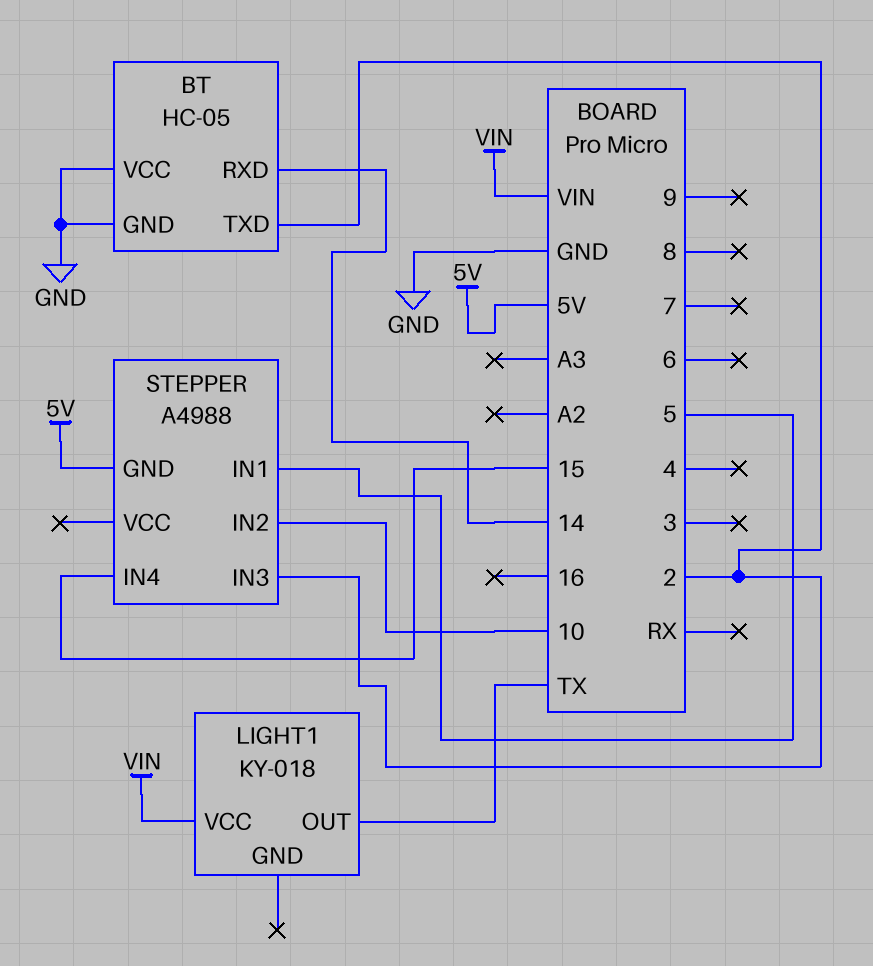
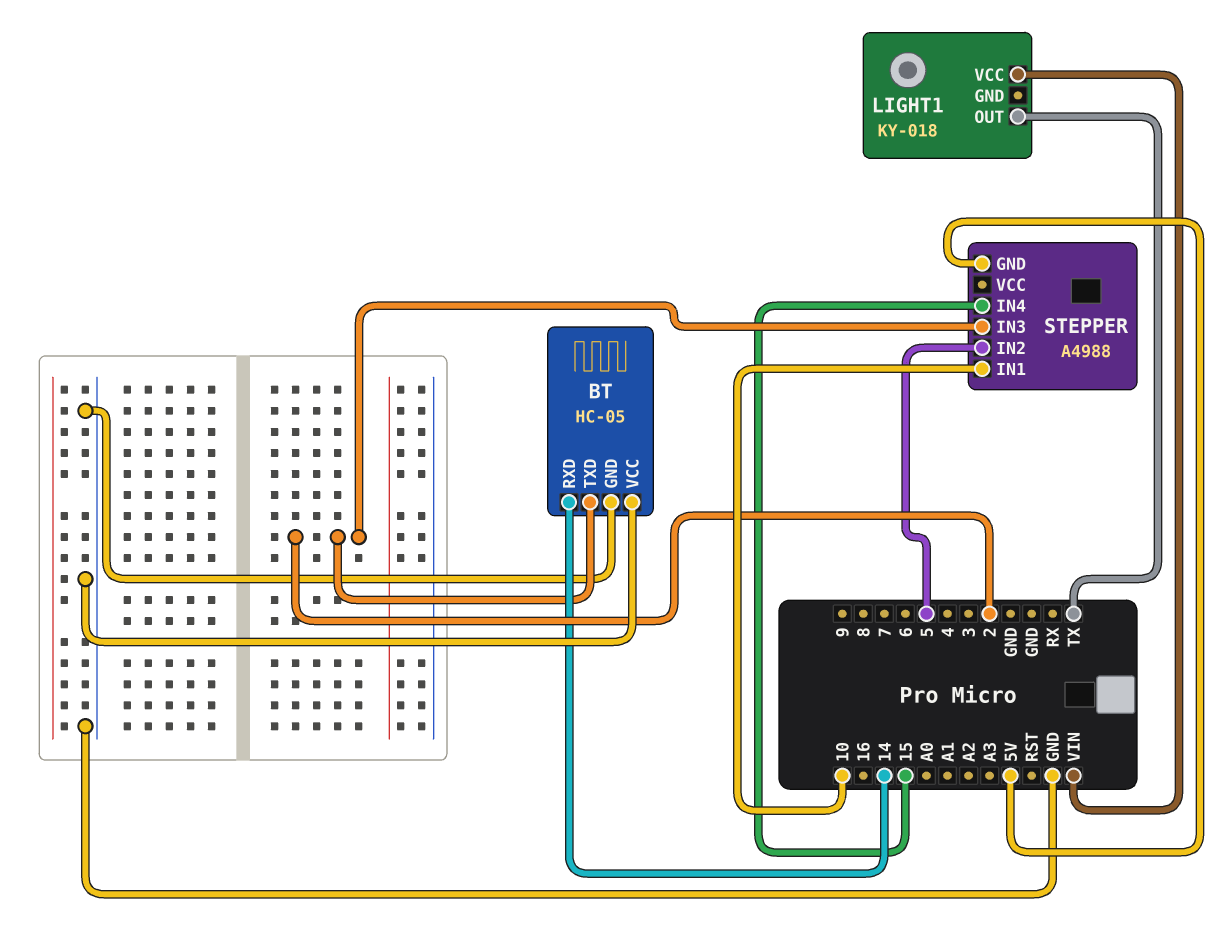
STEPPER pin IN1: 5 -> 10
STEPPER pin IN2: 10 -> 5

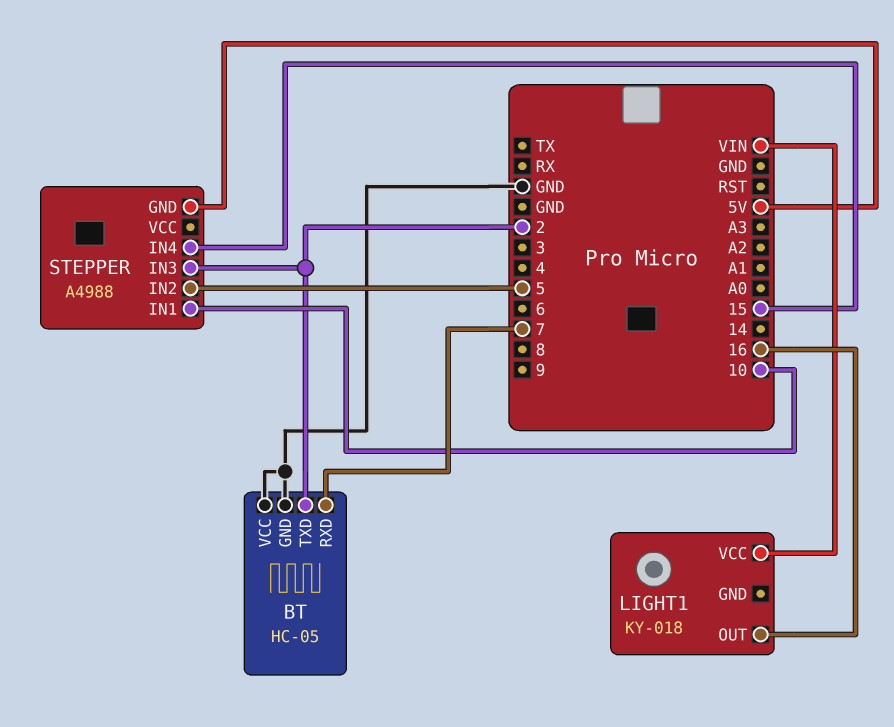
BT pin RXD: 14 -> 7
LIGHT1 pin OUT: TX -> 16

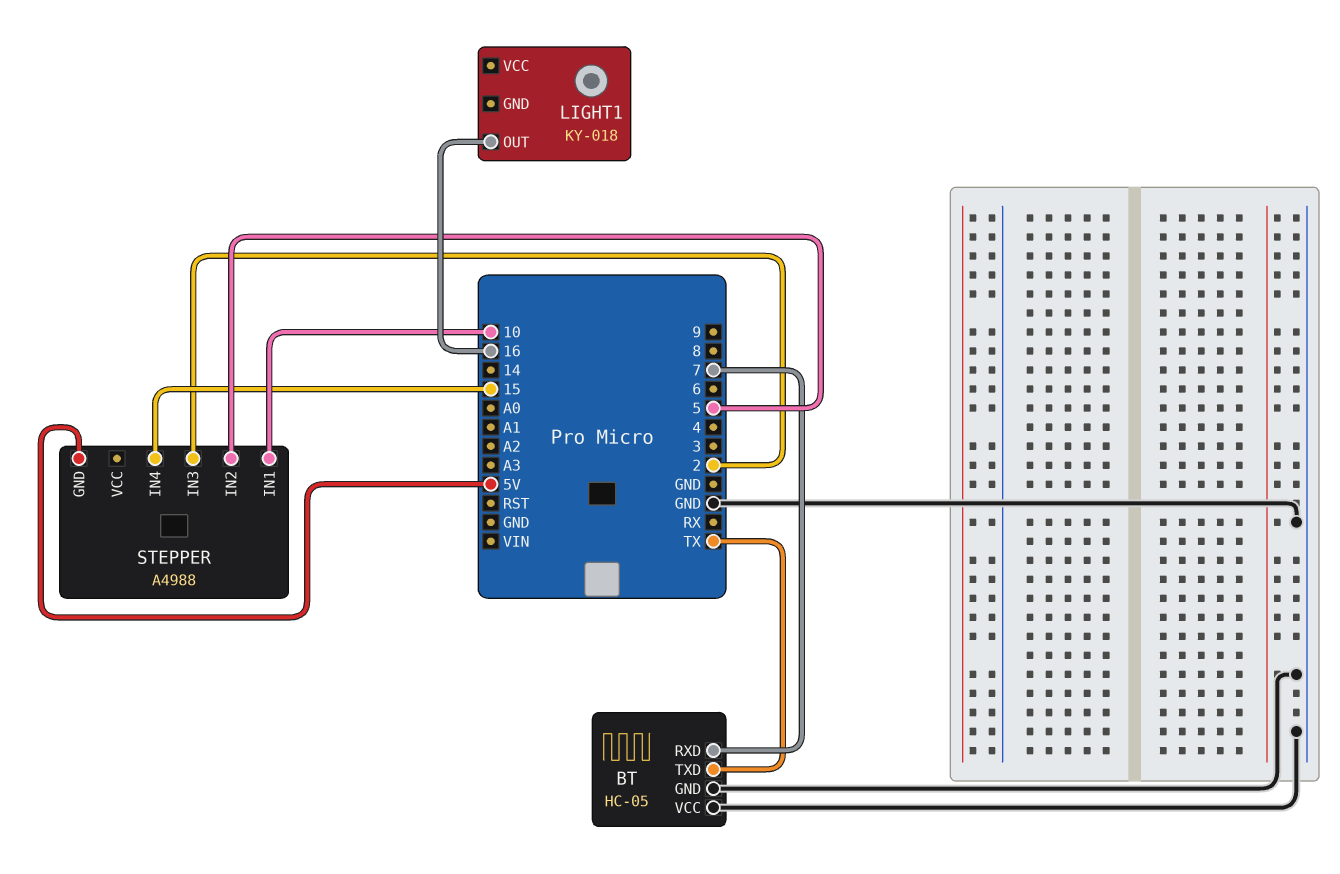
BT pin TXD: 2 -> TX
LIGHT1 pin VCC: VIN -> none

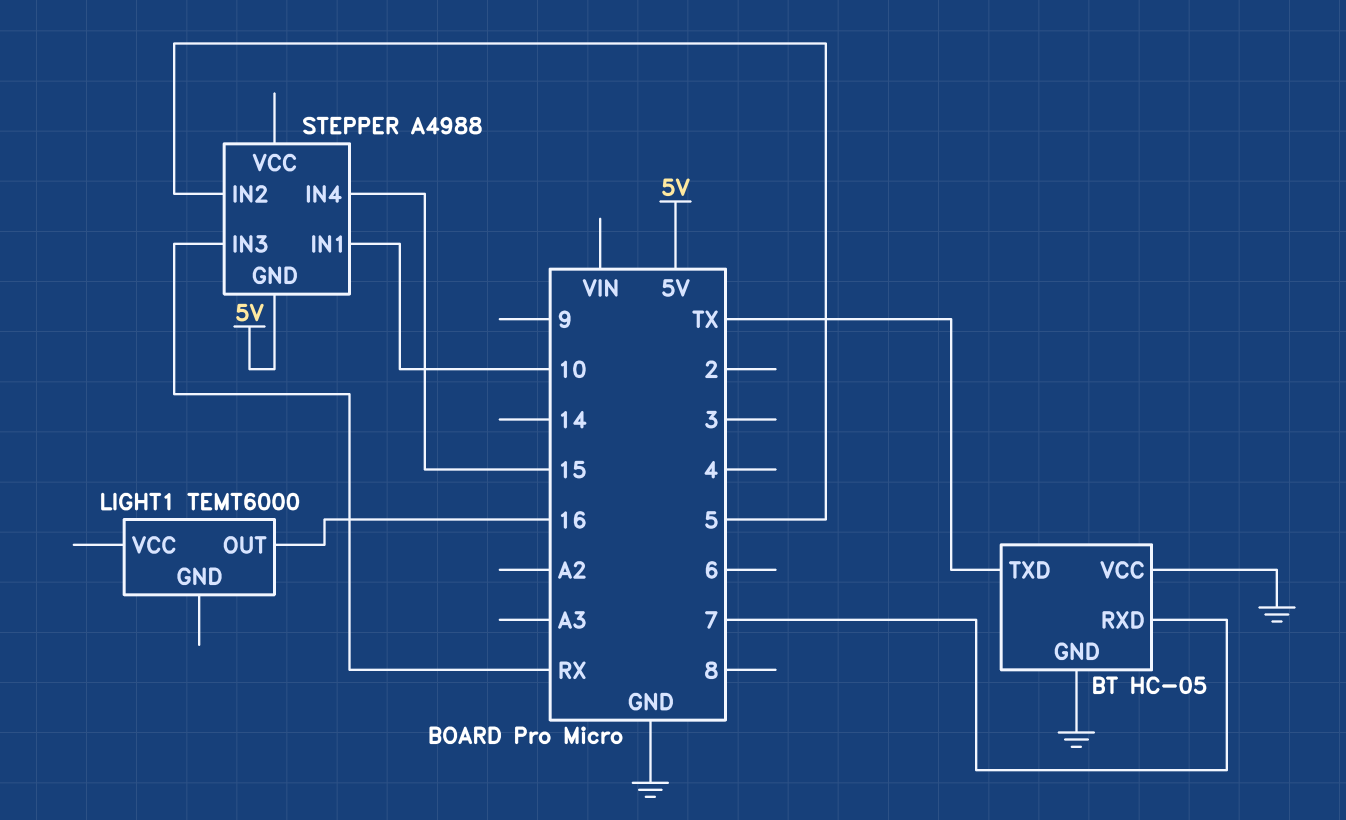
LIGHT1: KY-018 -> TEMT6000
STEPPER pin IN3: 2 -> RX

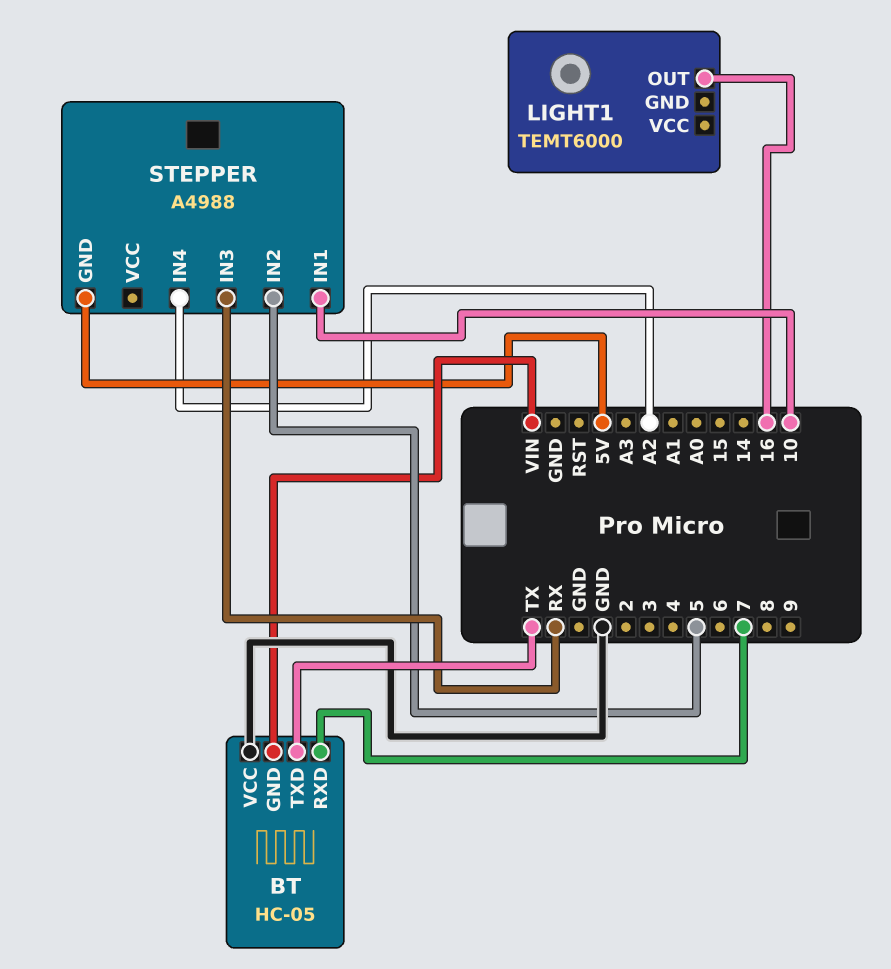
BT pin GND: GND -> VIN
STEPPER pin IN4: 15 -> A2

